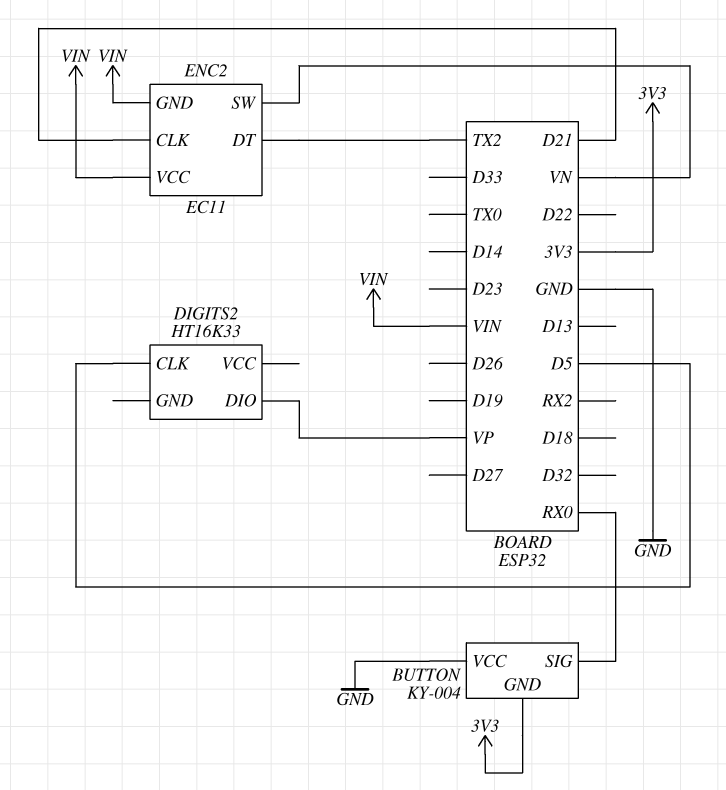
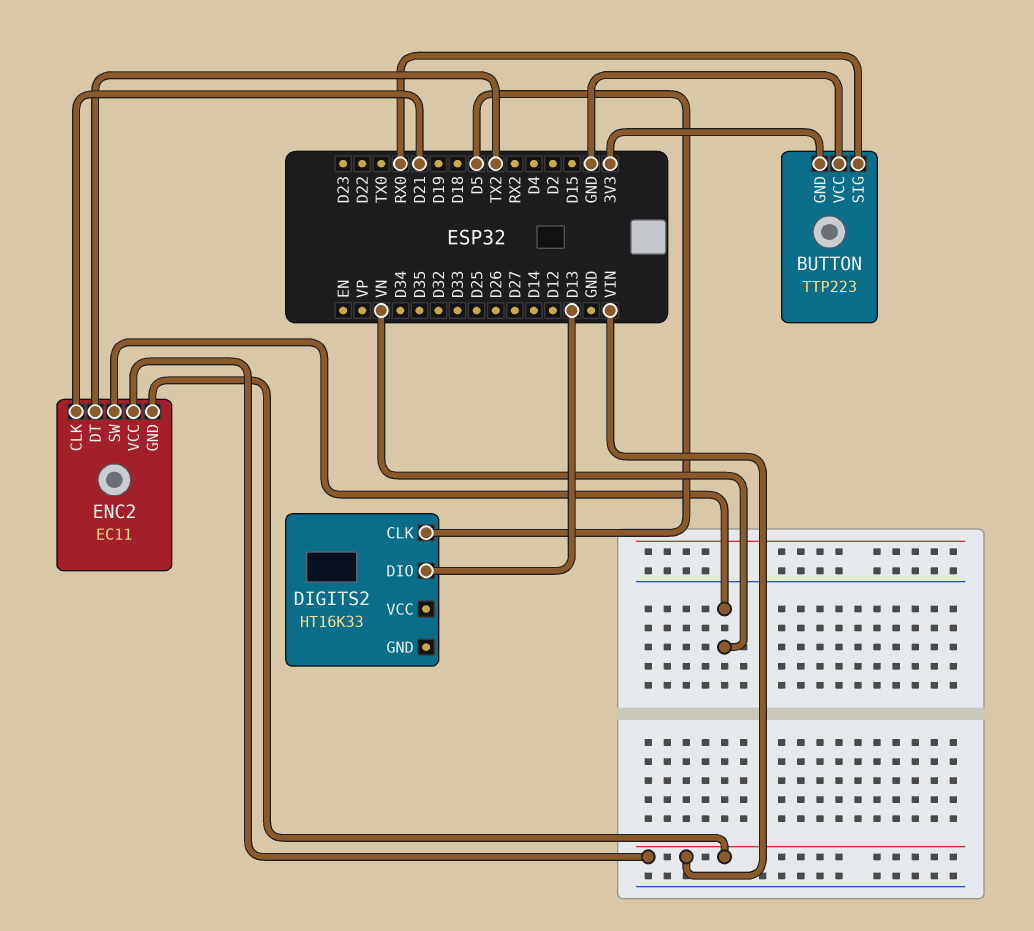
BUTTON: KY-004 -> TTP223
DIGITS2 pin DIO: VP -> D13

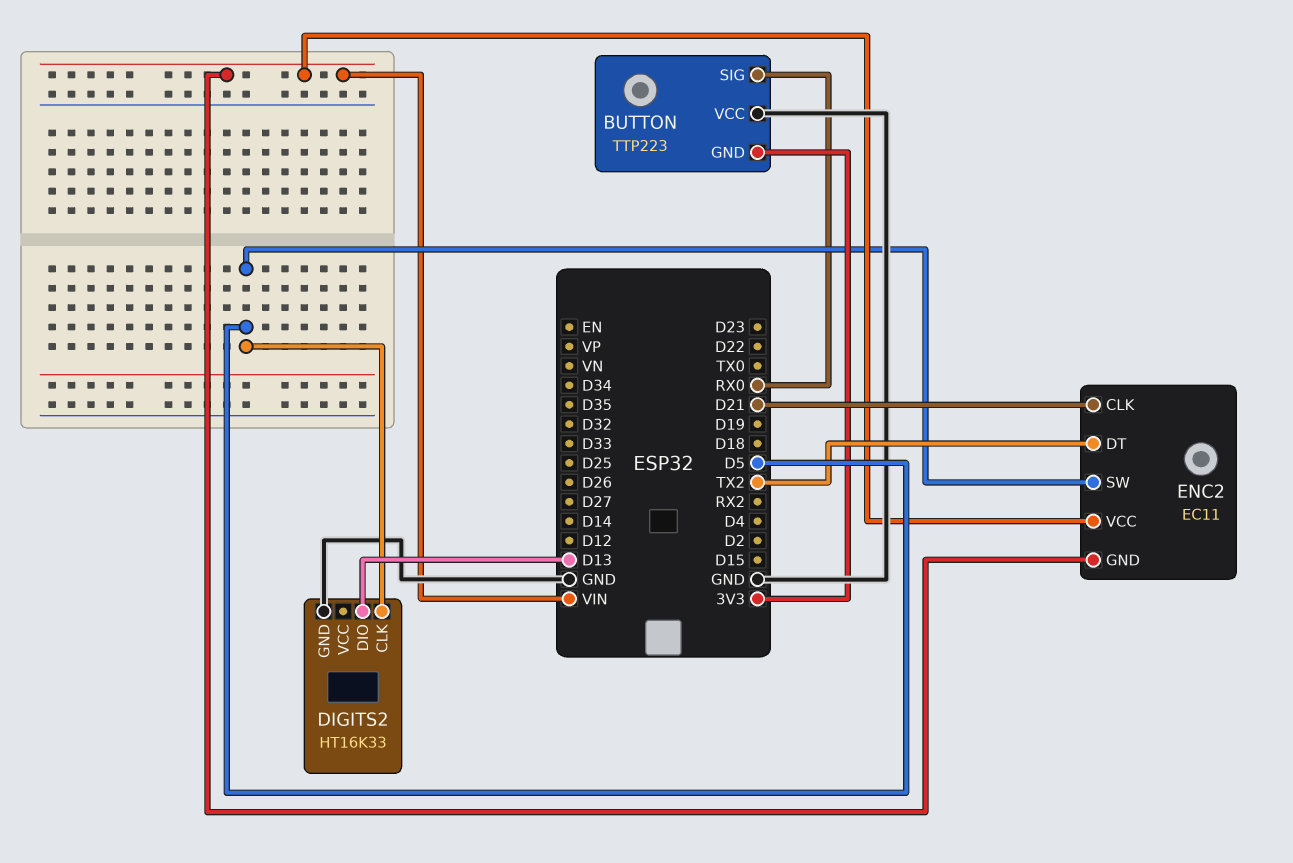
DIGITS2 pin GND: none -> GND
ENC2 pin SW: VN -> D5

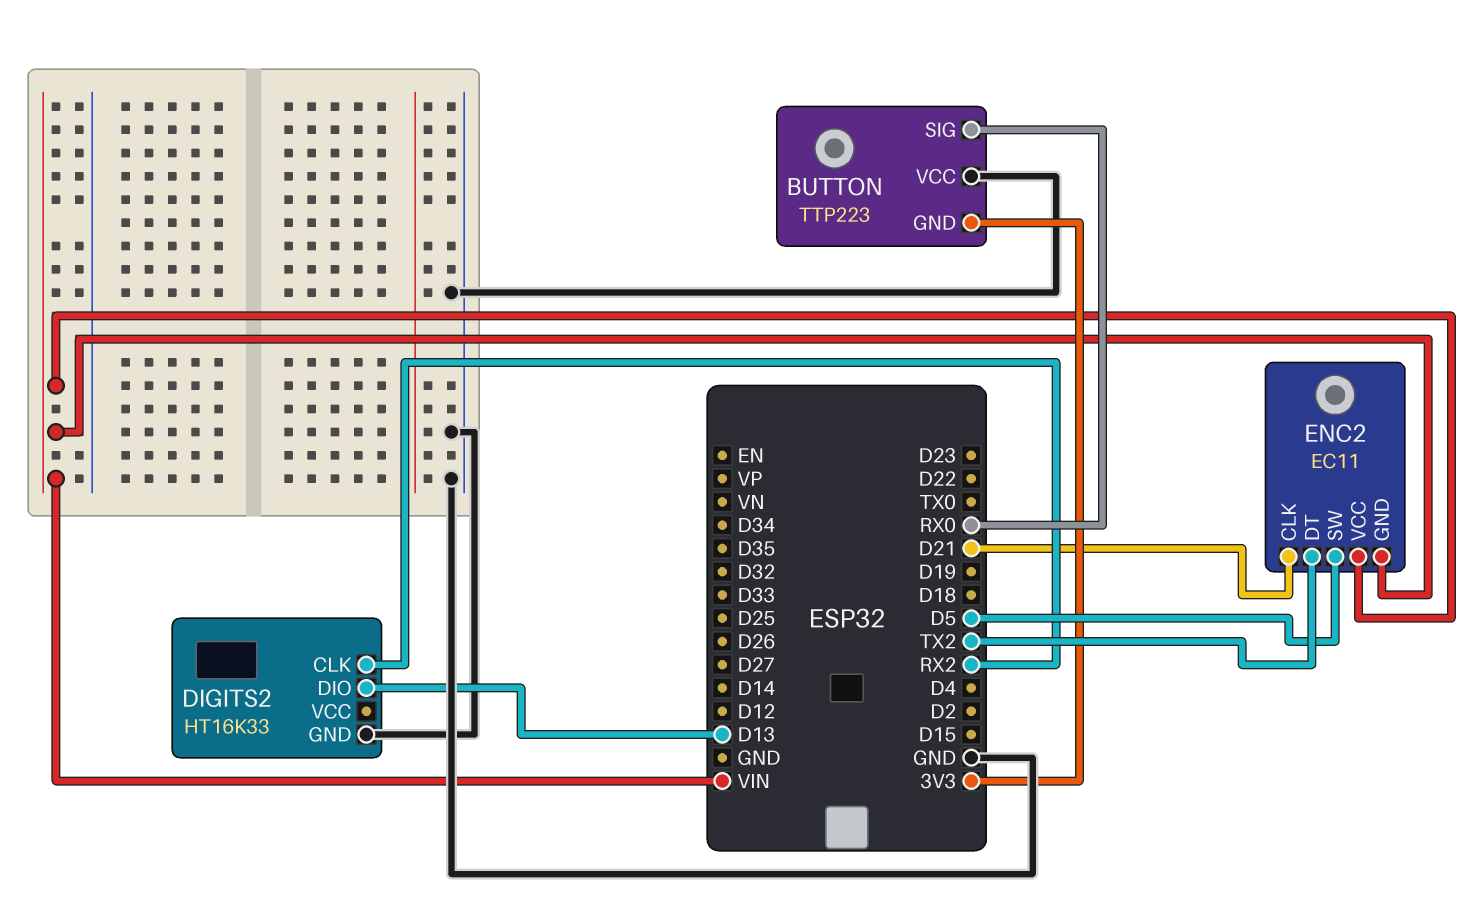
DIGITS2 pin CLK: D5 -> RX2

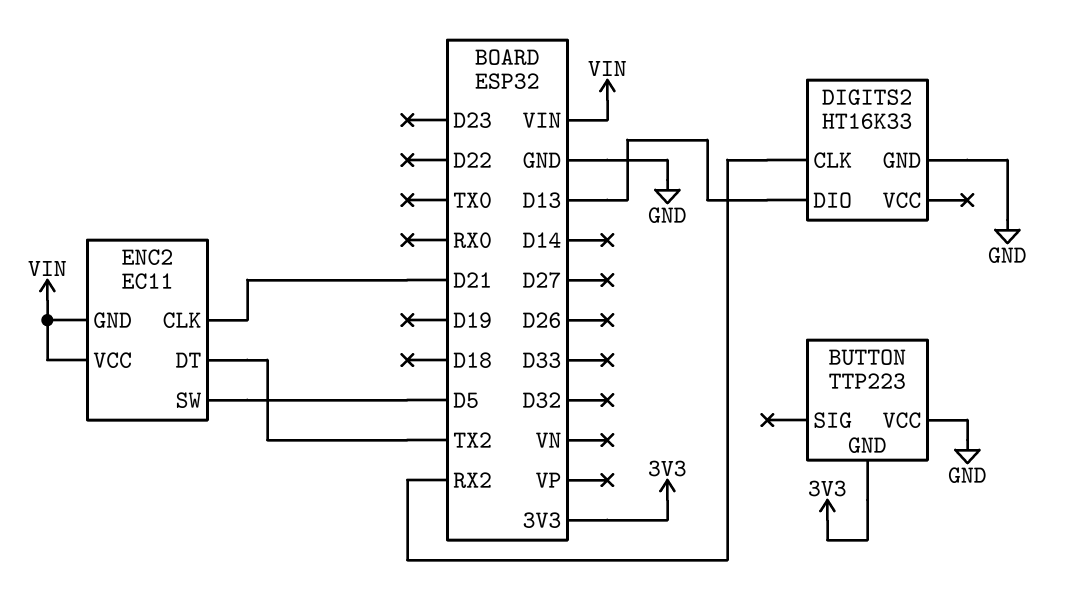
BUTTON pin SIG: RX0 -> none

